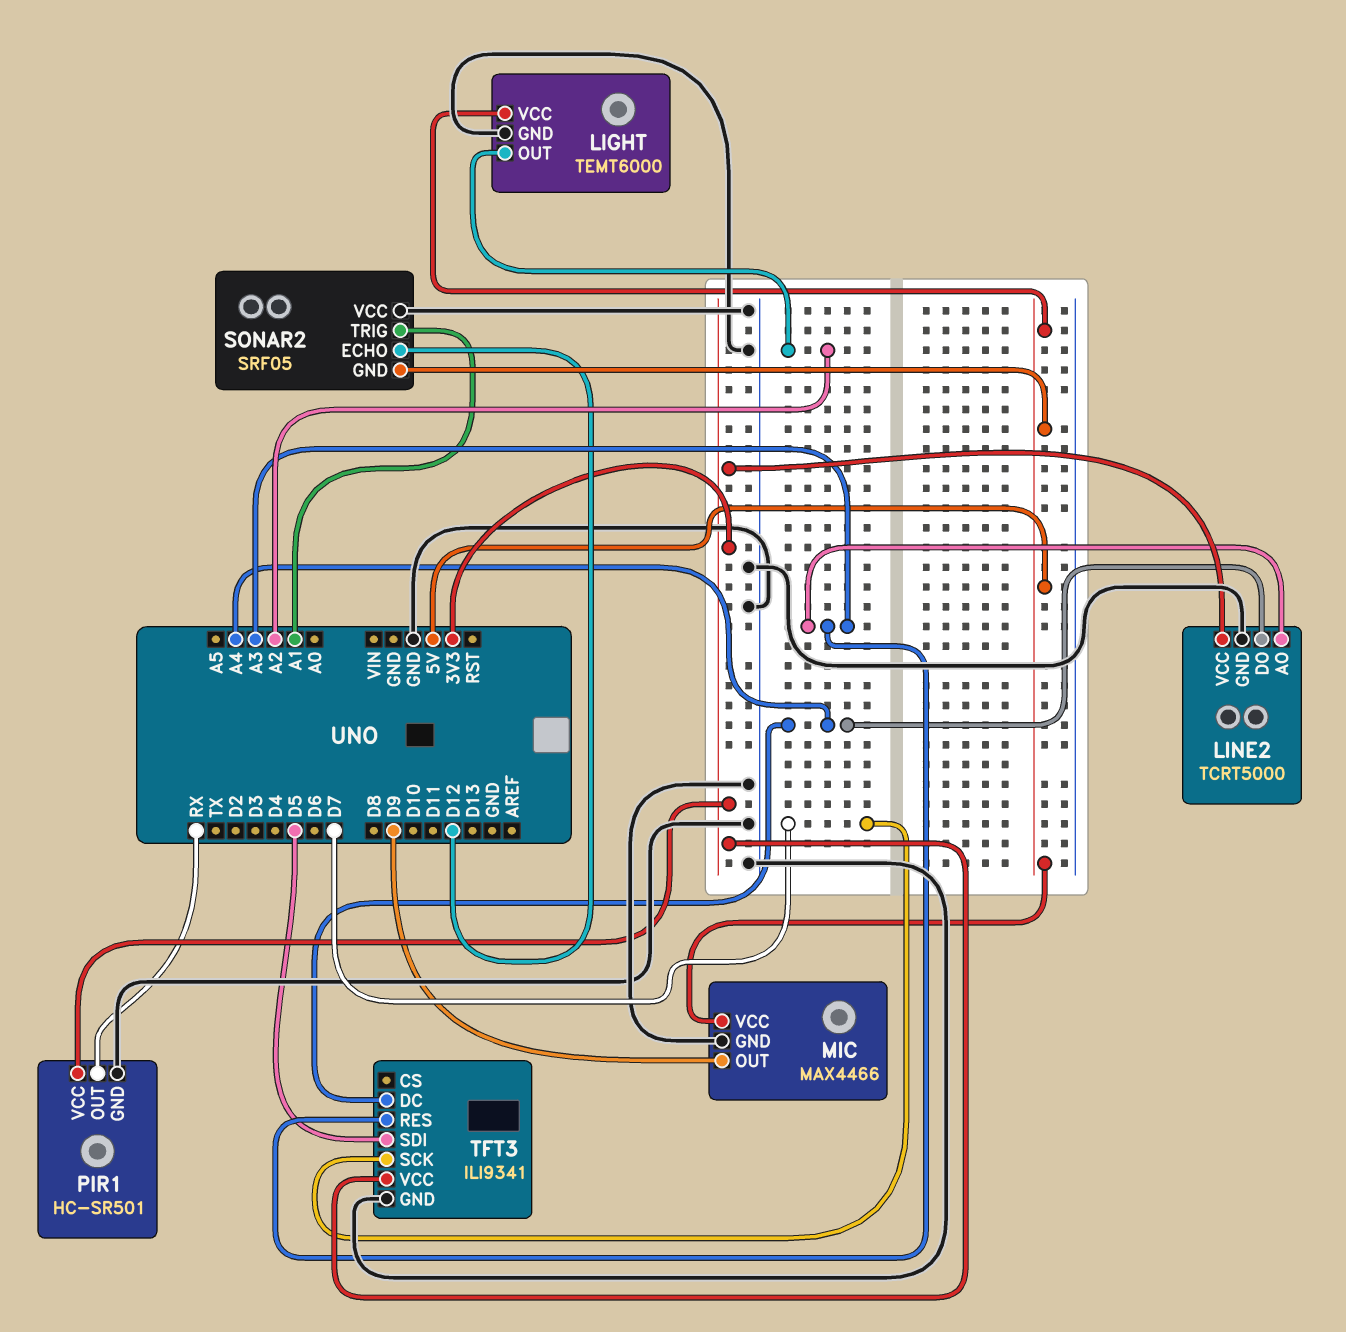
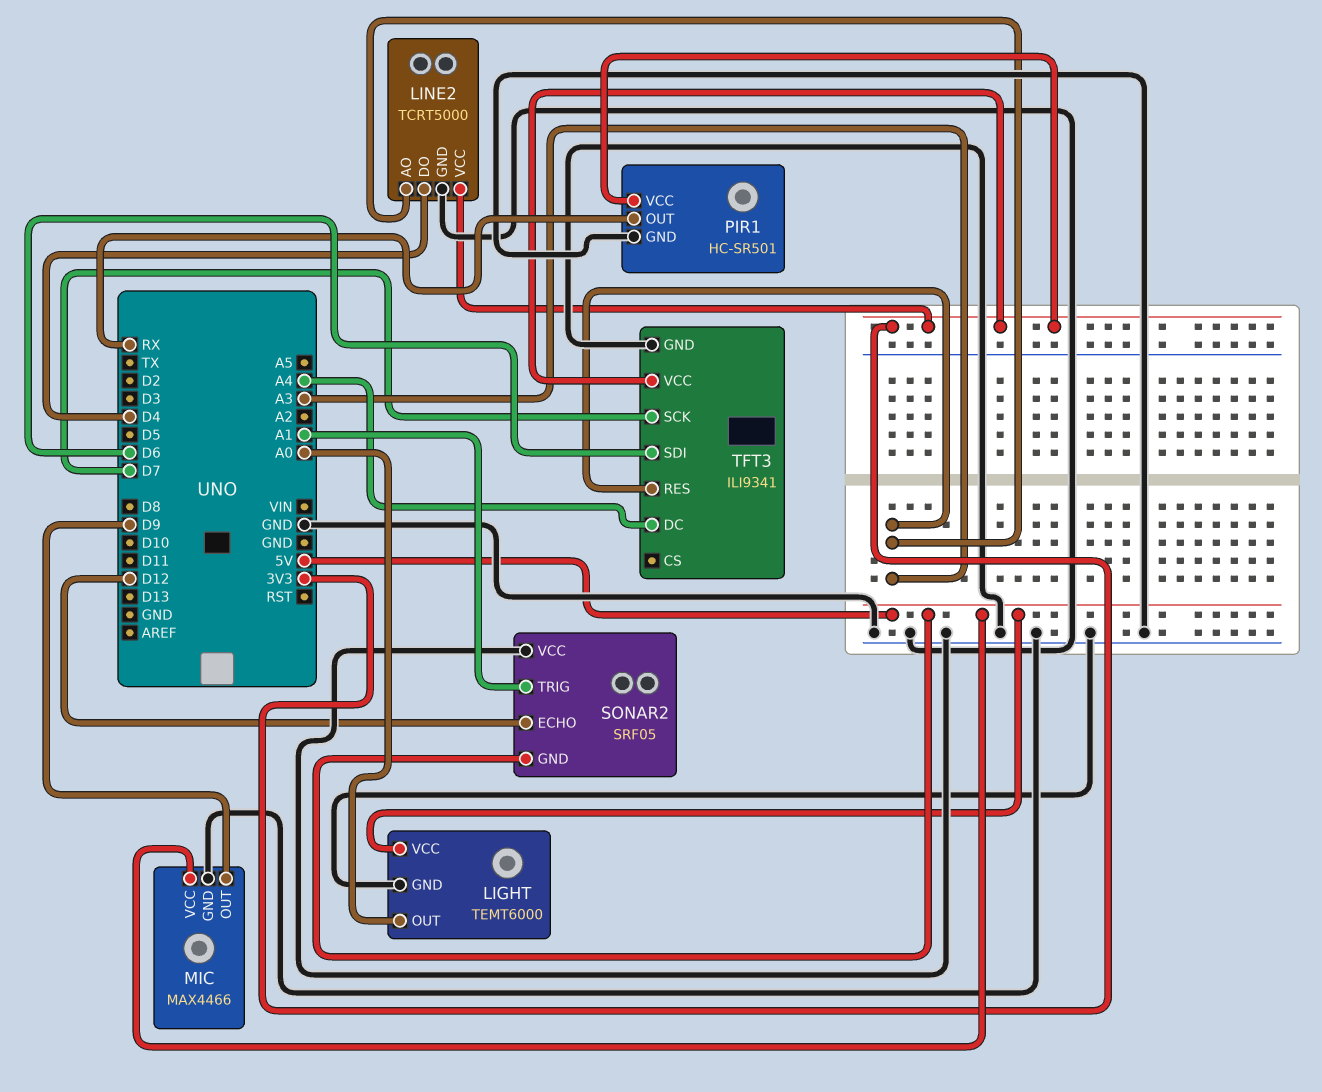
LIGHT pin OUT: A2 -> A0
LINE2 pin DO: A4 -> D4
TFT3 pin SDI: D5 -> D6

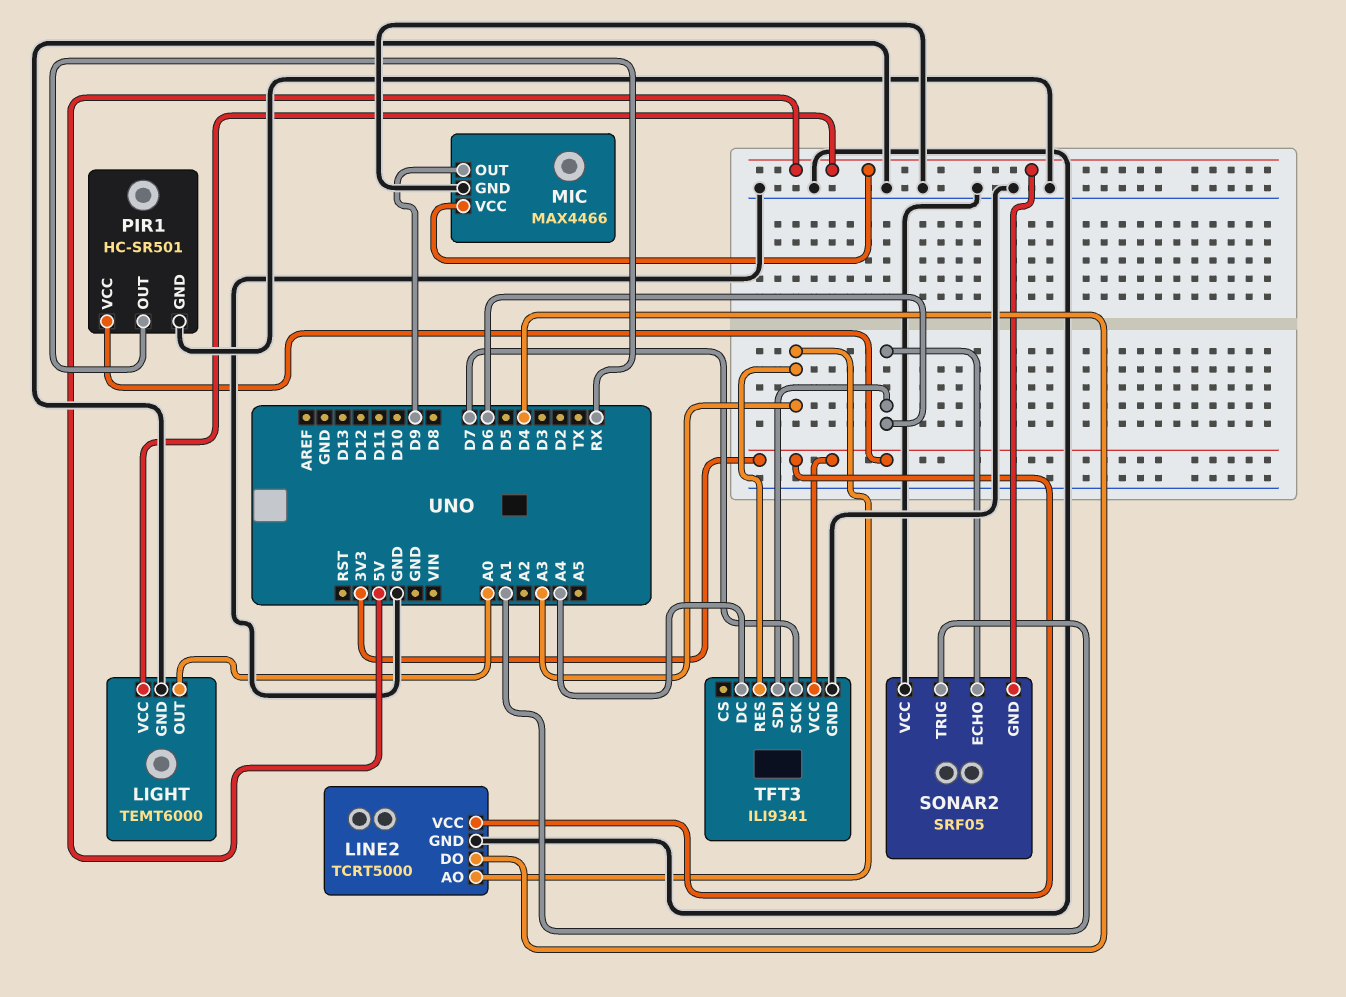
SONAR2 pin ECHO: D12 -> D6

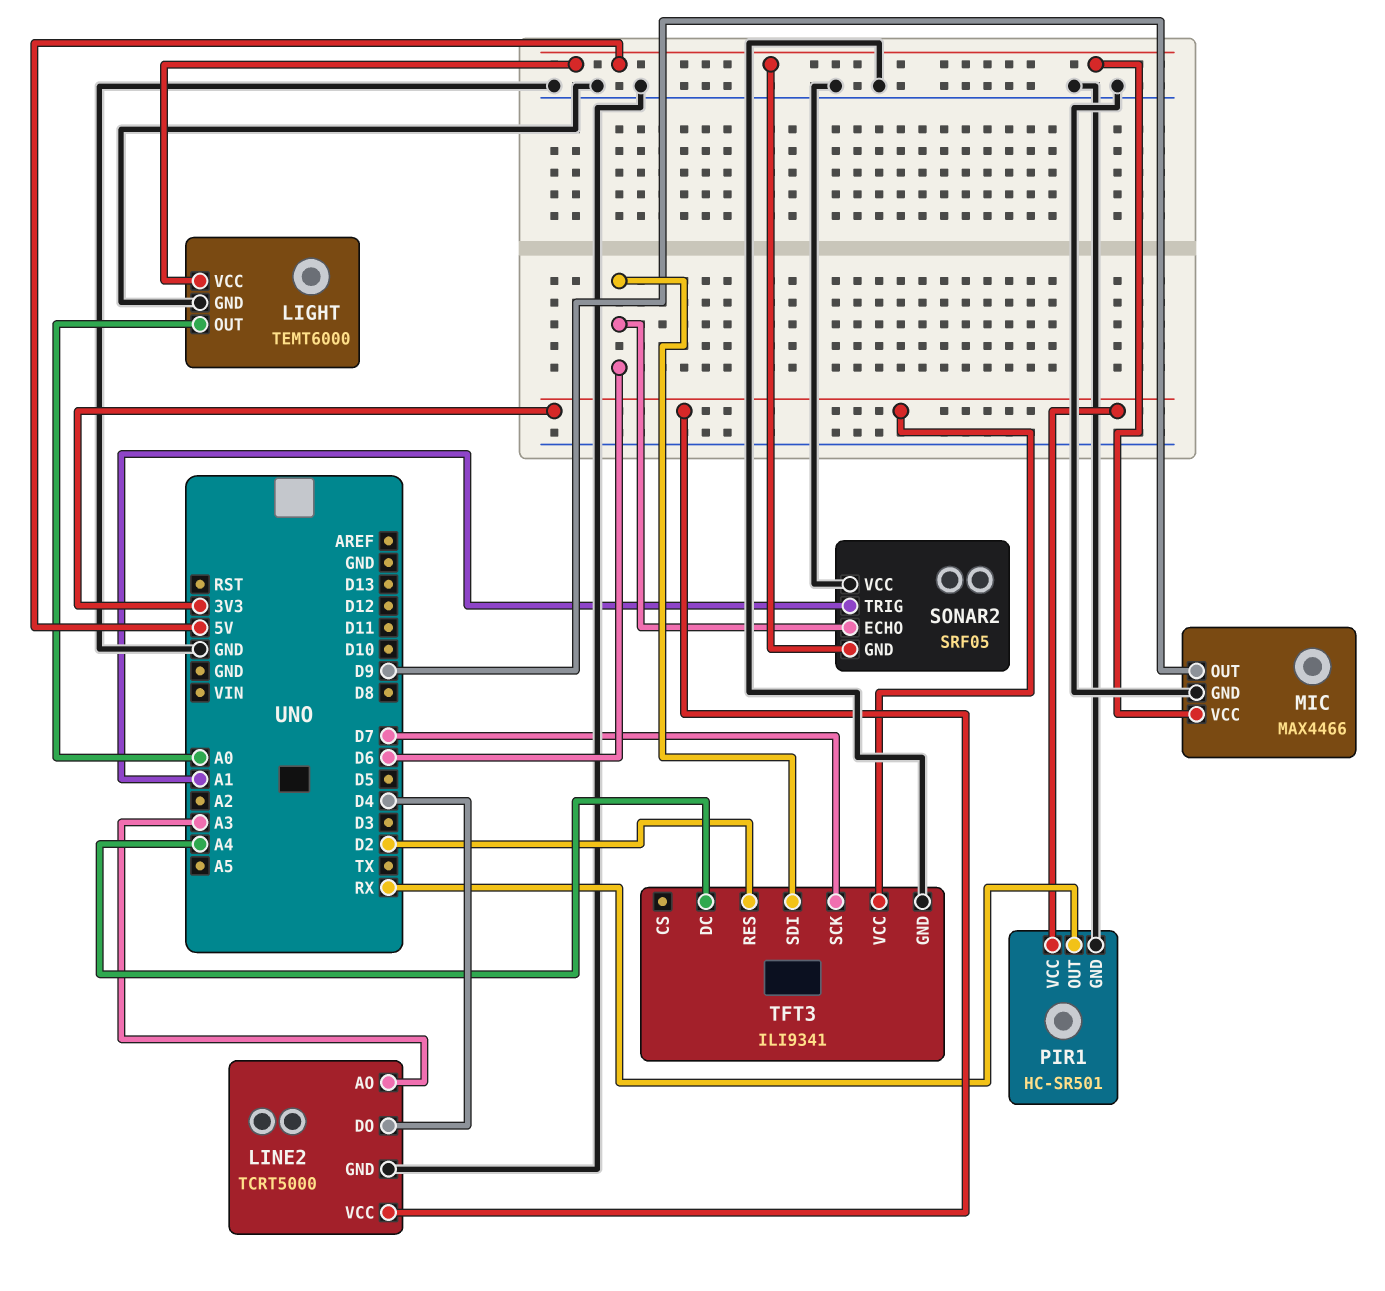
TFT3 pin RES: A3 -> D2

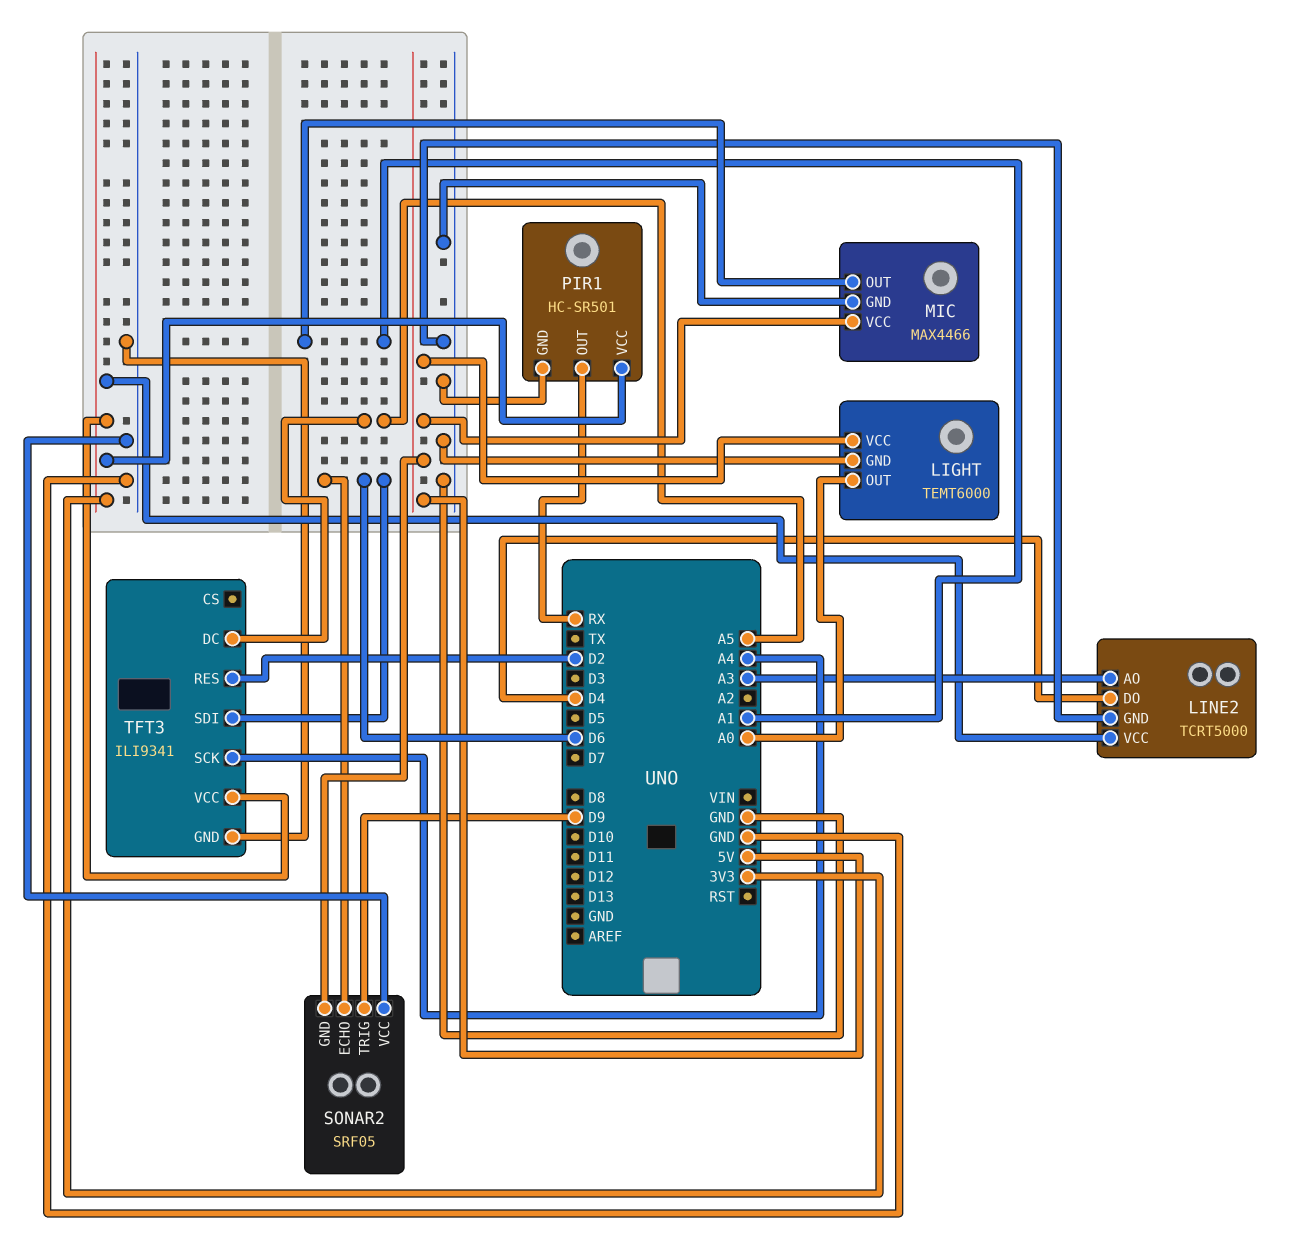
MIC pin OUT: D9 -> A1
SONAR2 pin TRIG: A1 -> D9
TFT3 pin DC: A4 -> A5
TFT3 pin SCK: D7 -> A4

